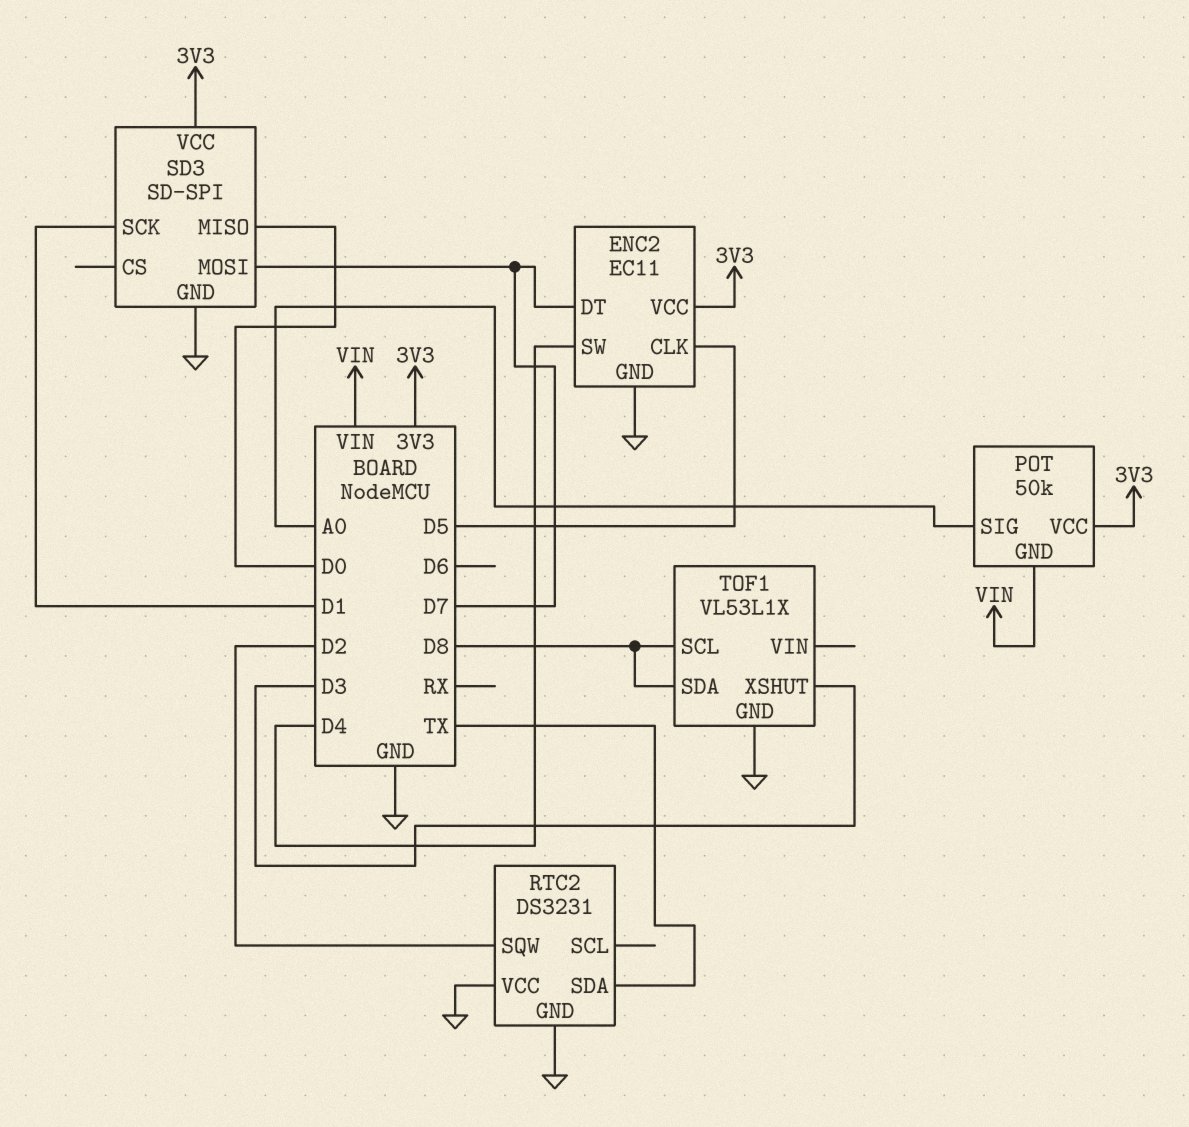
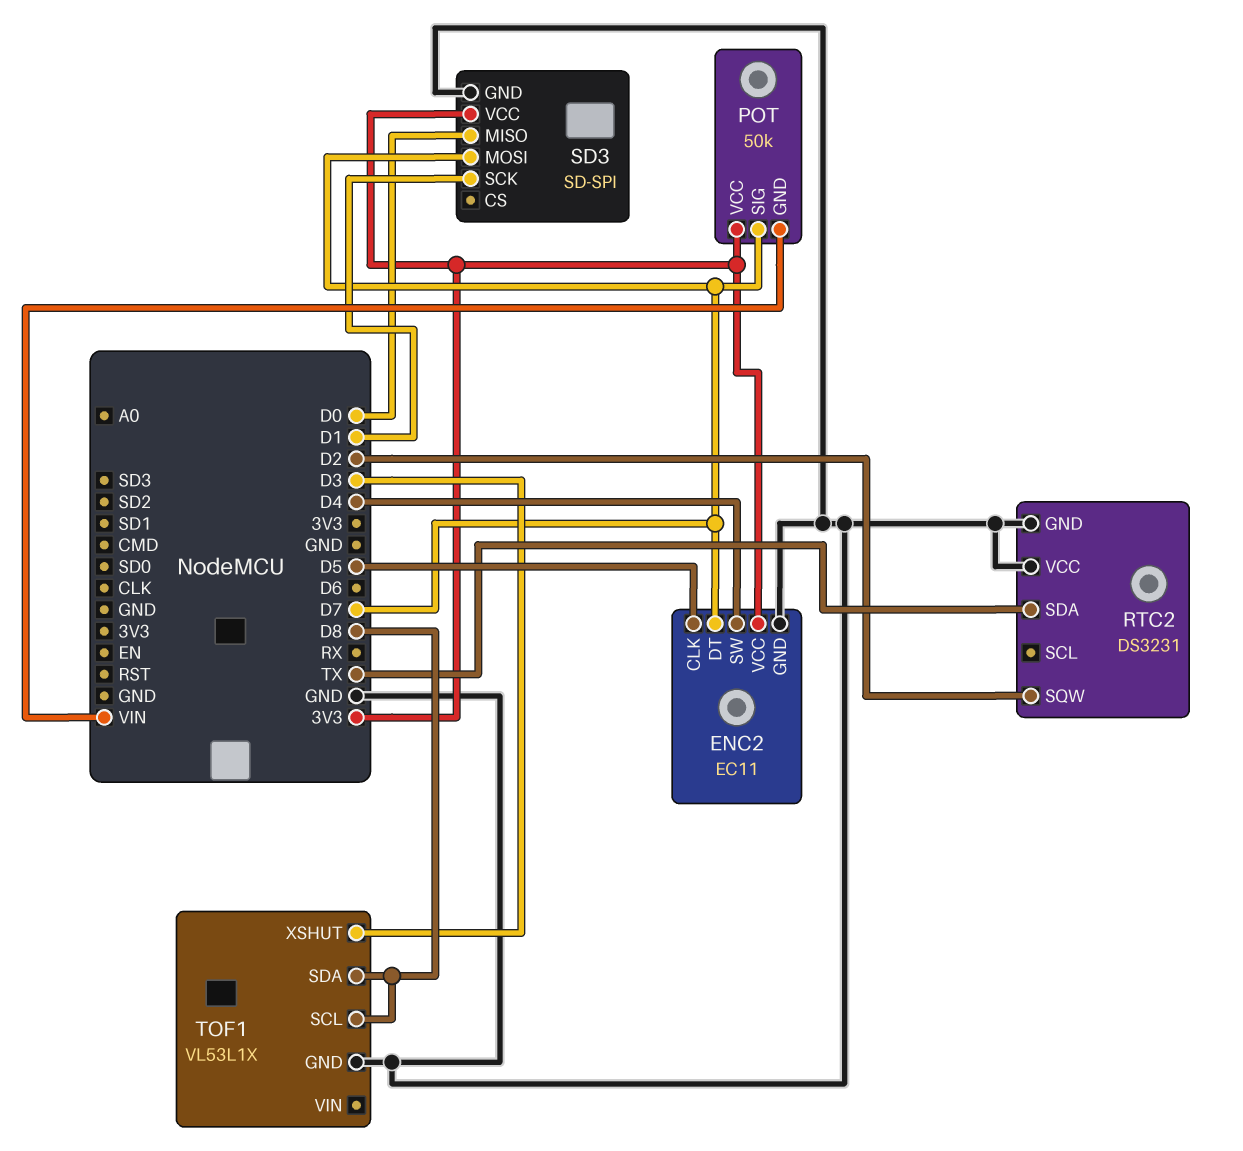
POT pin SIG: A0 -> D7

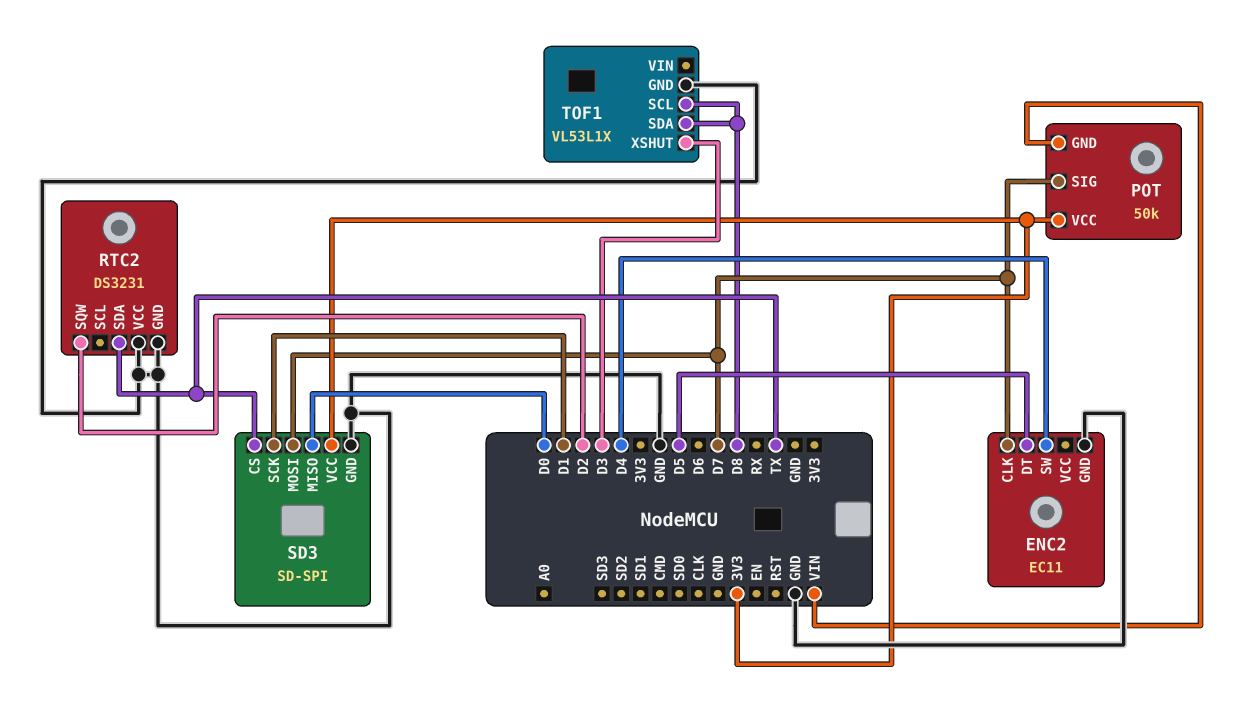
ENC2 pin CLK: D5 -> D7
ENC2 pin DT: D7 -> D5
ENC2 pin VCC: 3V3 -> none
SD3 pin CS: none -> TX

